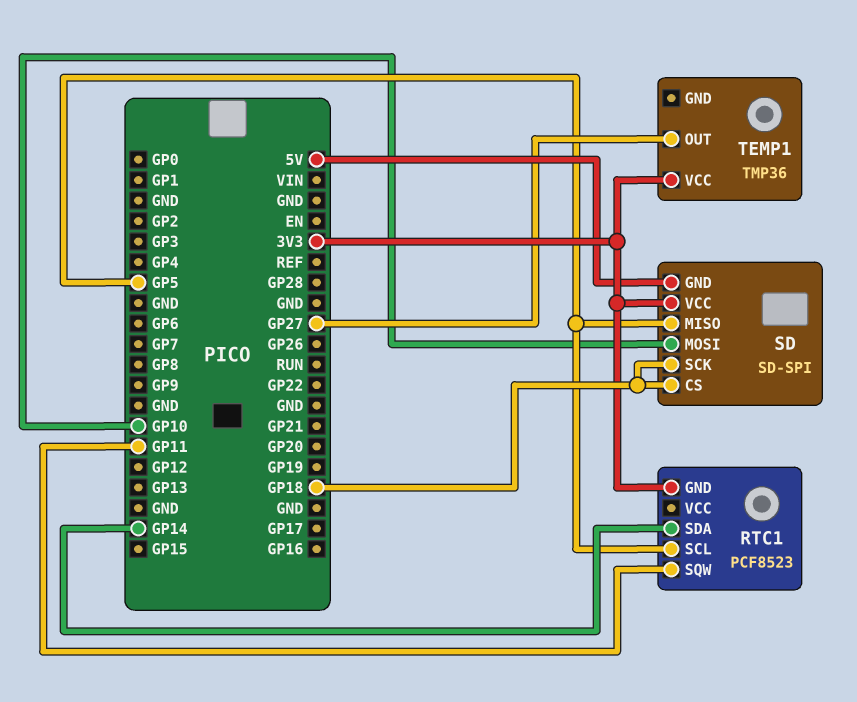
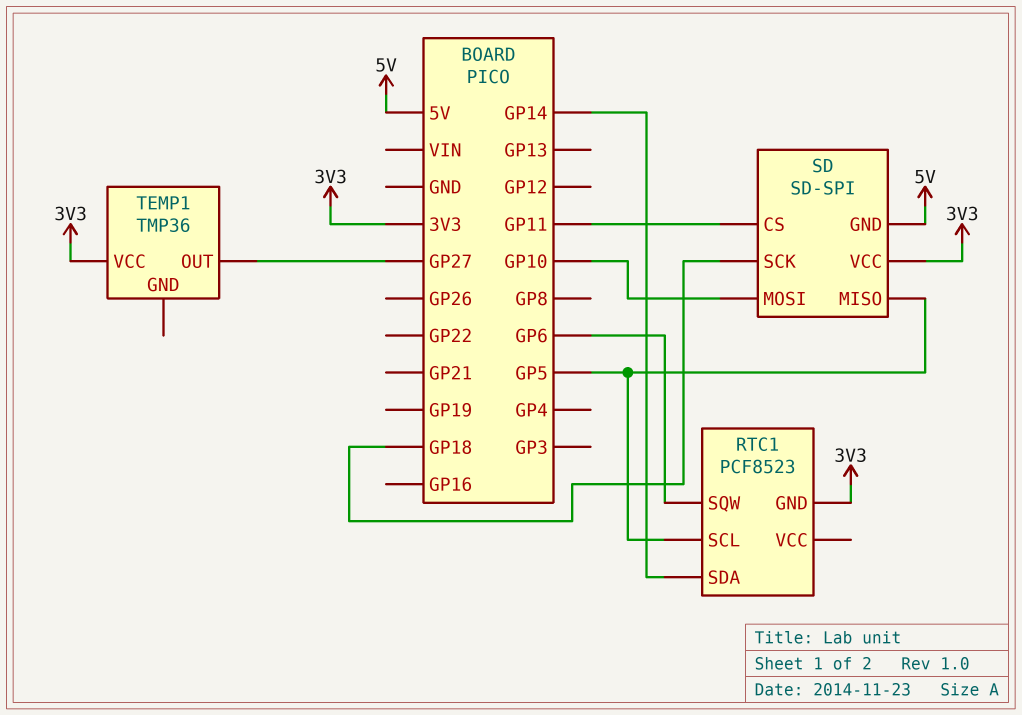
RTC1 pin SQW: GP11 -> GP6
SD pin CS: GP18 -> GP11

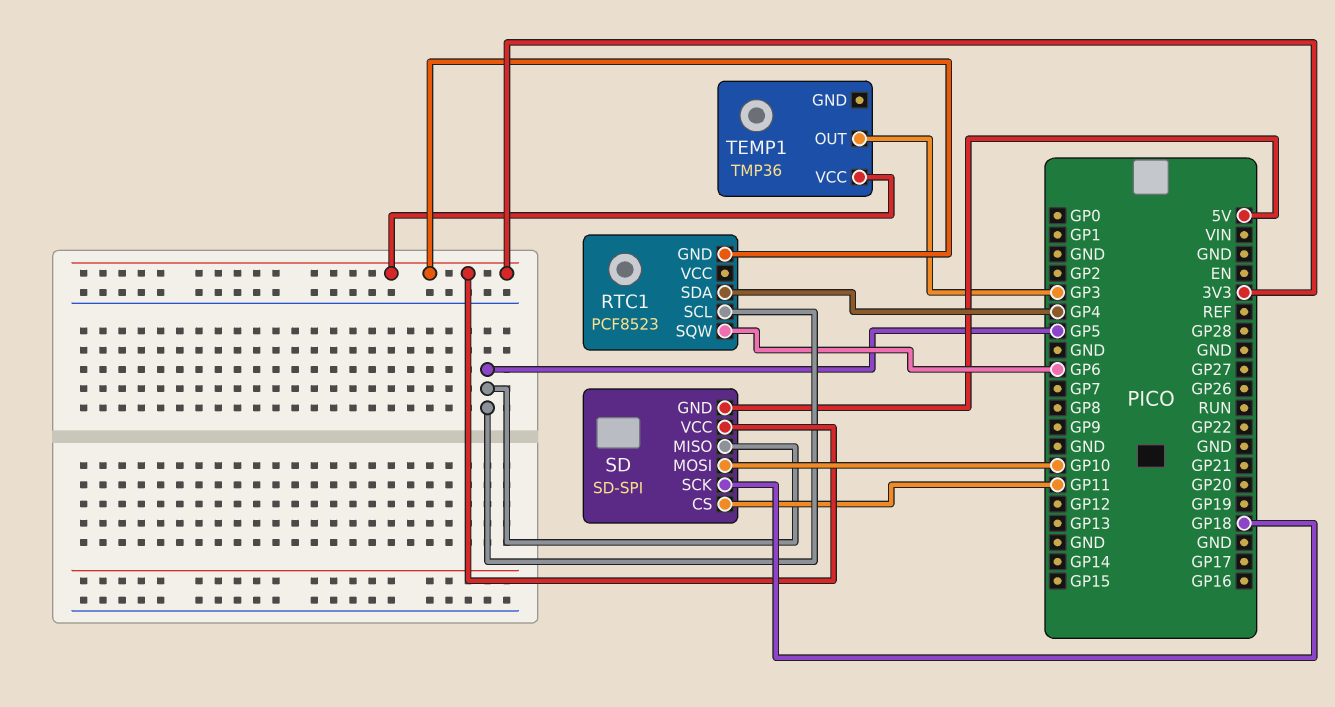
RTC1 pin SDA: GP14 -> GP4
TEMP1 pin OUT: GP27 -> GP3

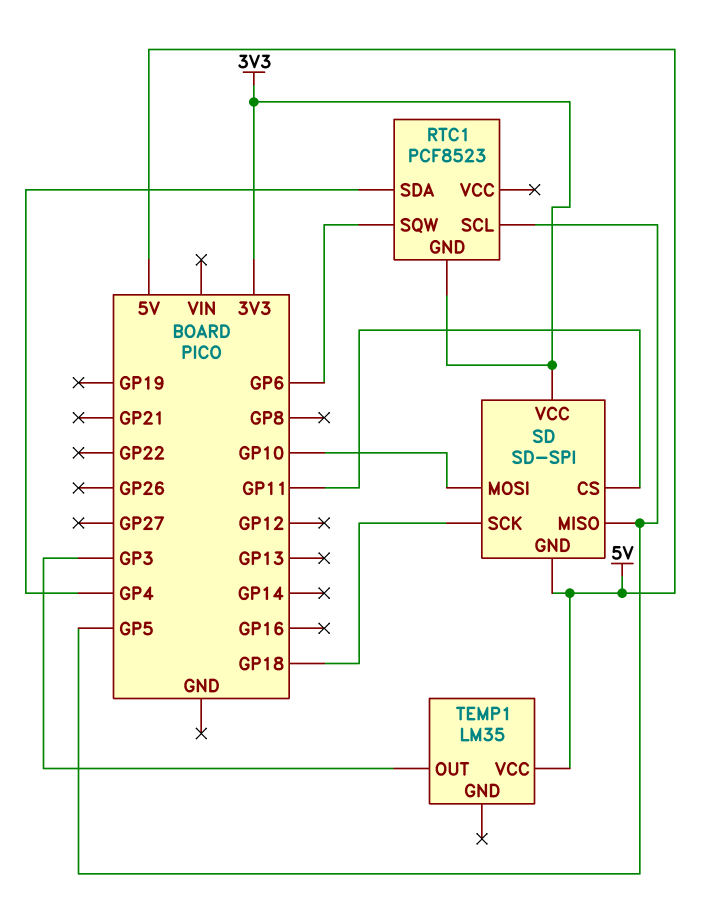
TEMP1: TMP36 -> LM35
TEMP1 pin VCC: 3V3 -> 5V

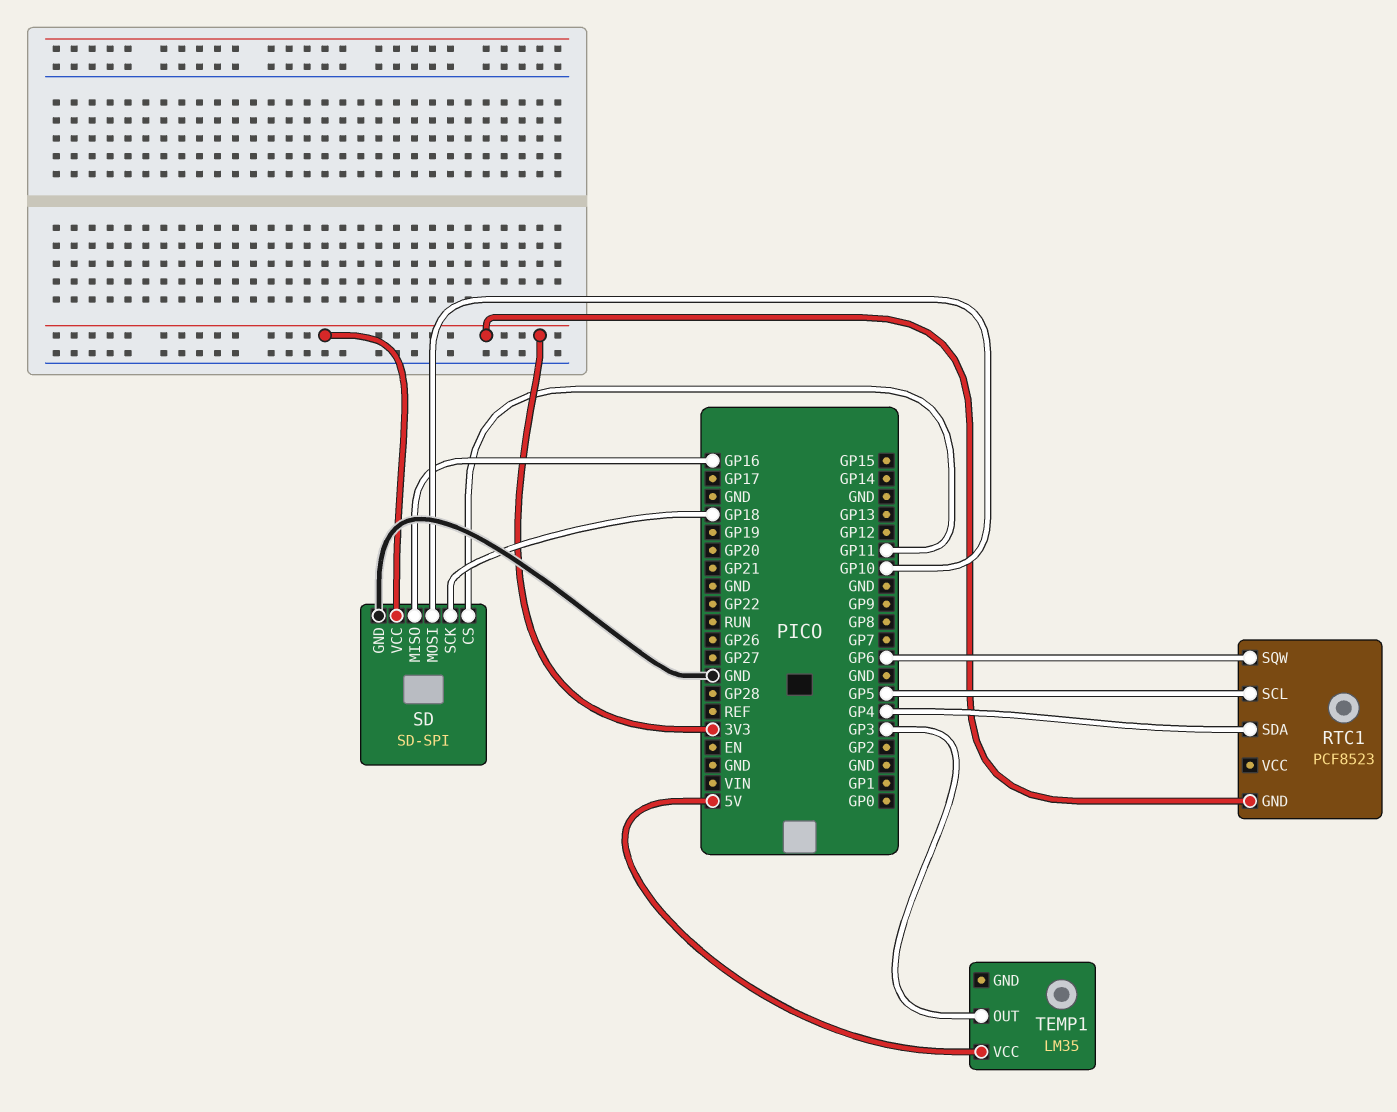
SD pin GND: 5V -> GND
SD pin MISO: GP5 -> GP16

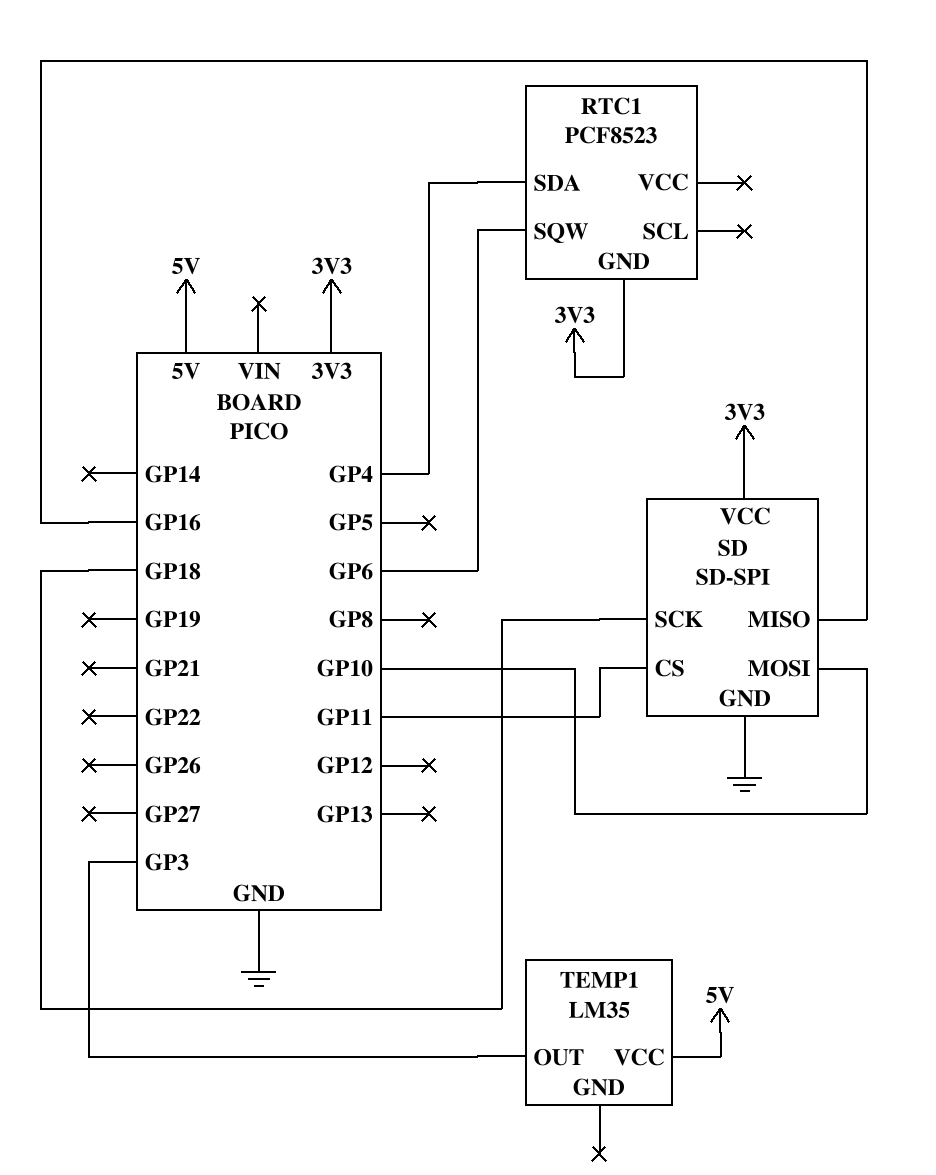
RTC1 pin SCL: GP5 -> none

